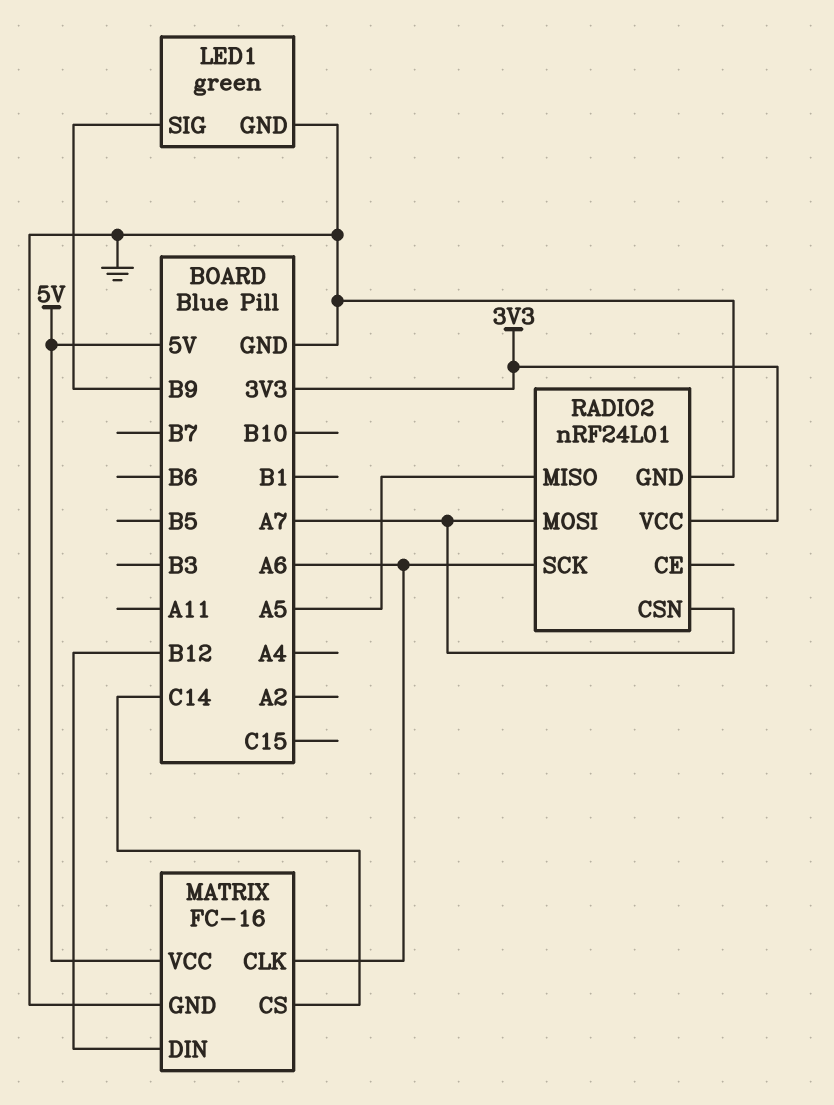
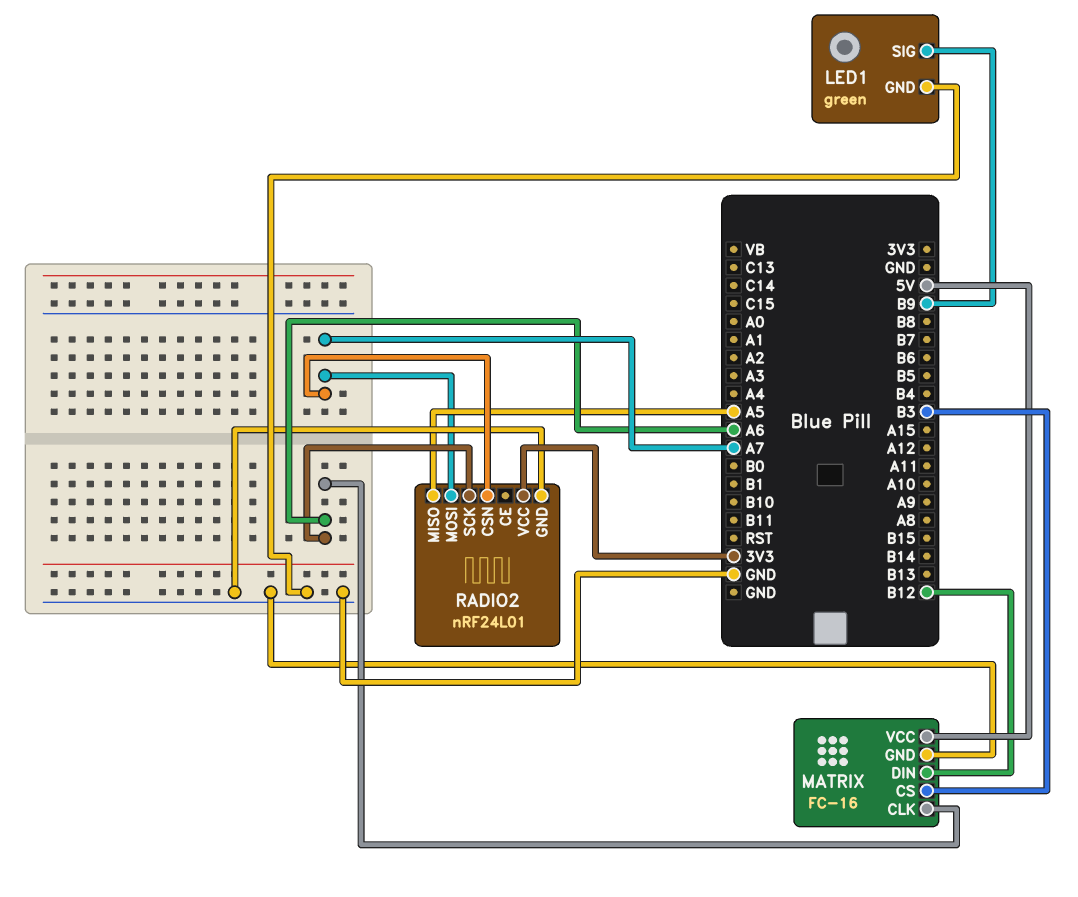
MATRIX pin CS: C14 -> B3

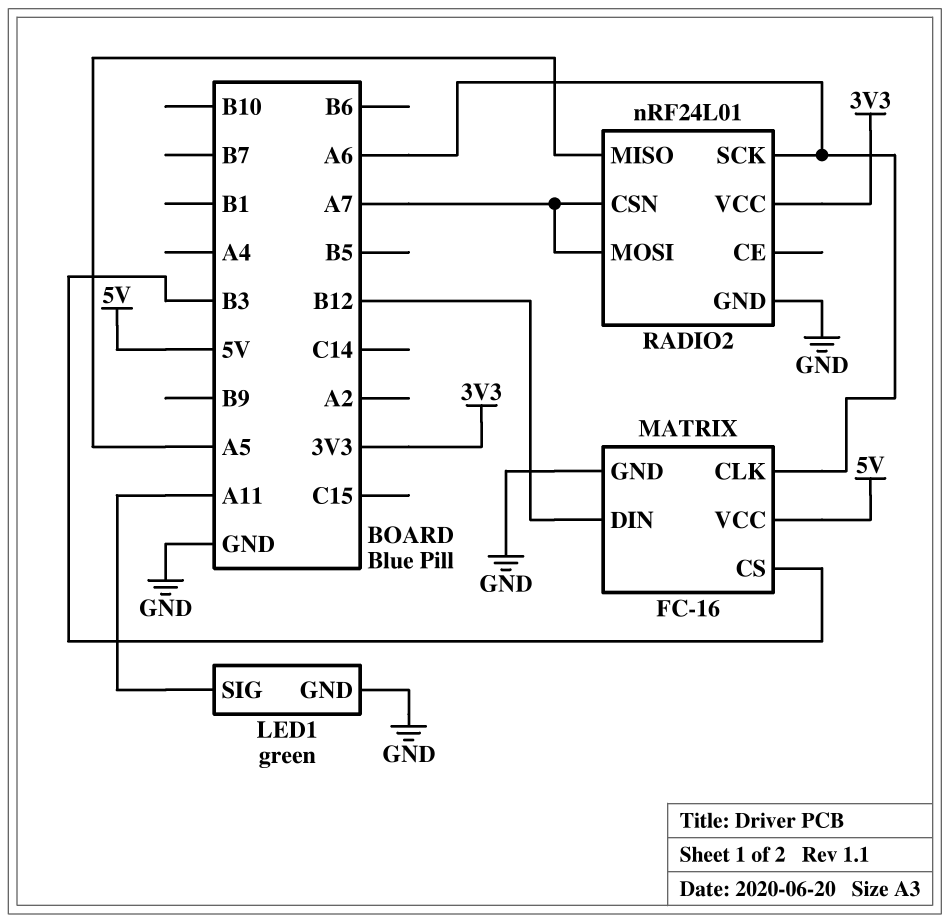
LED1 pin SIG: B9 -> A11

